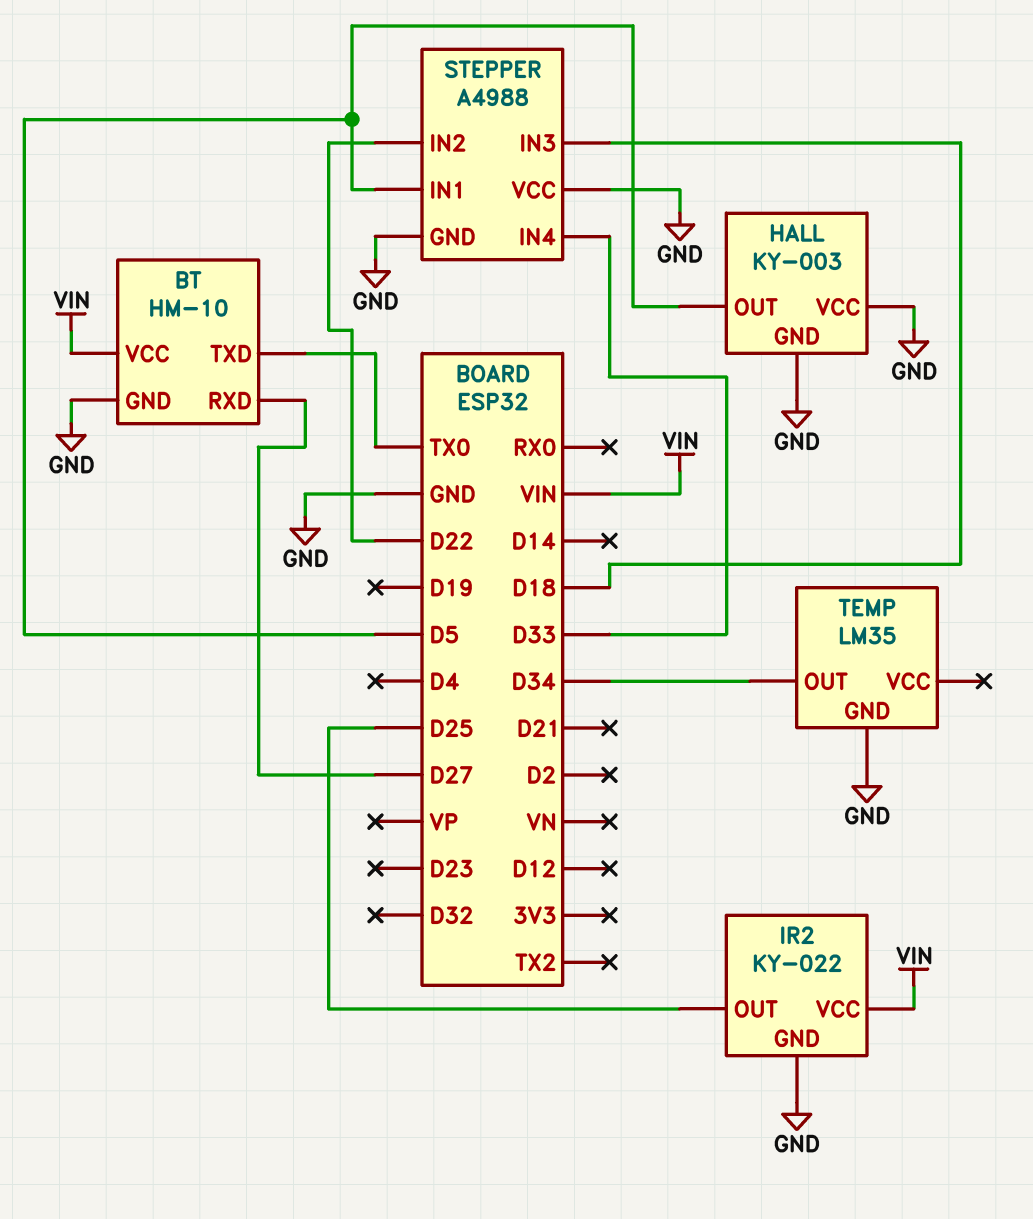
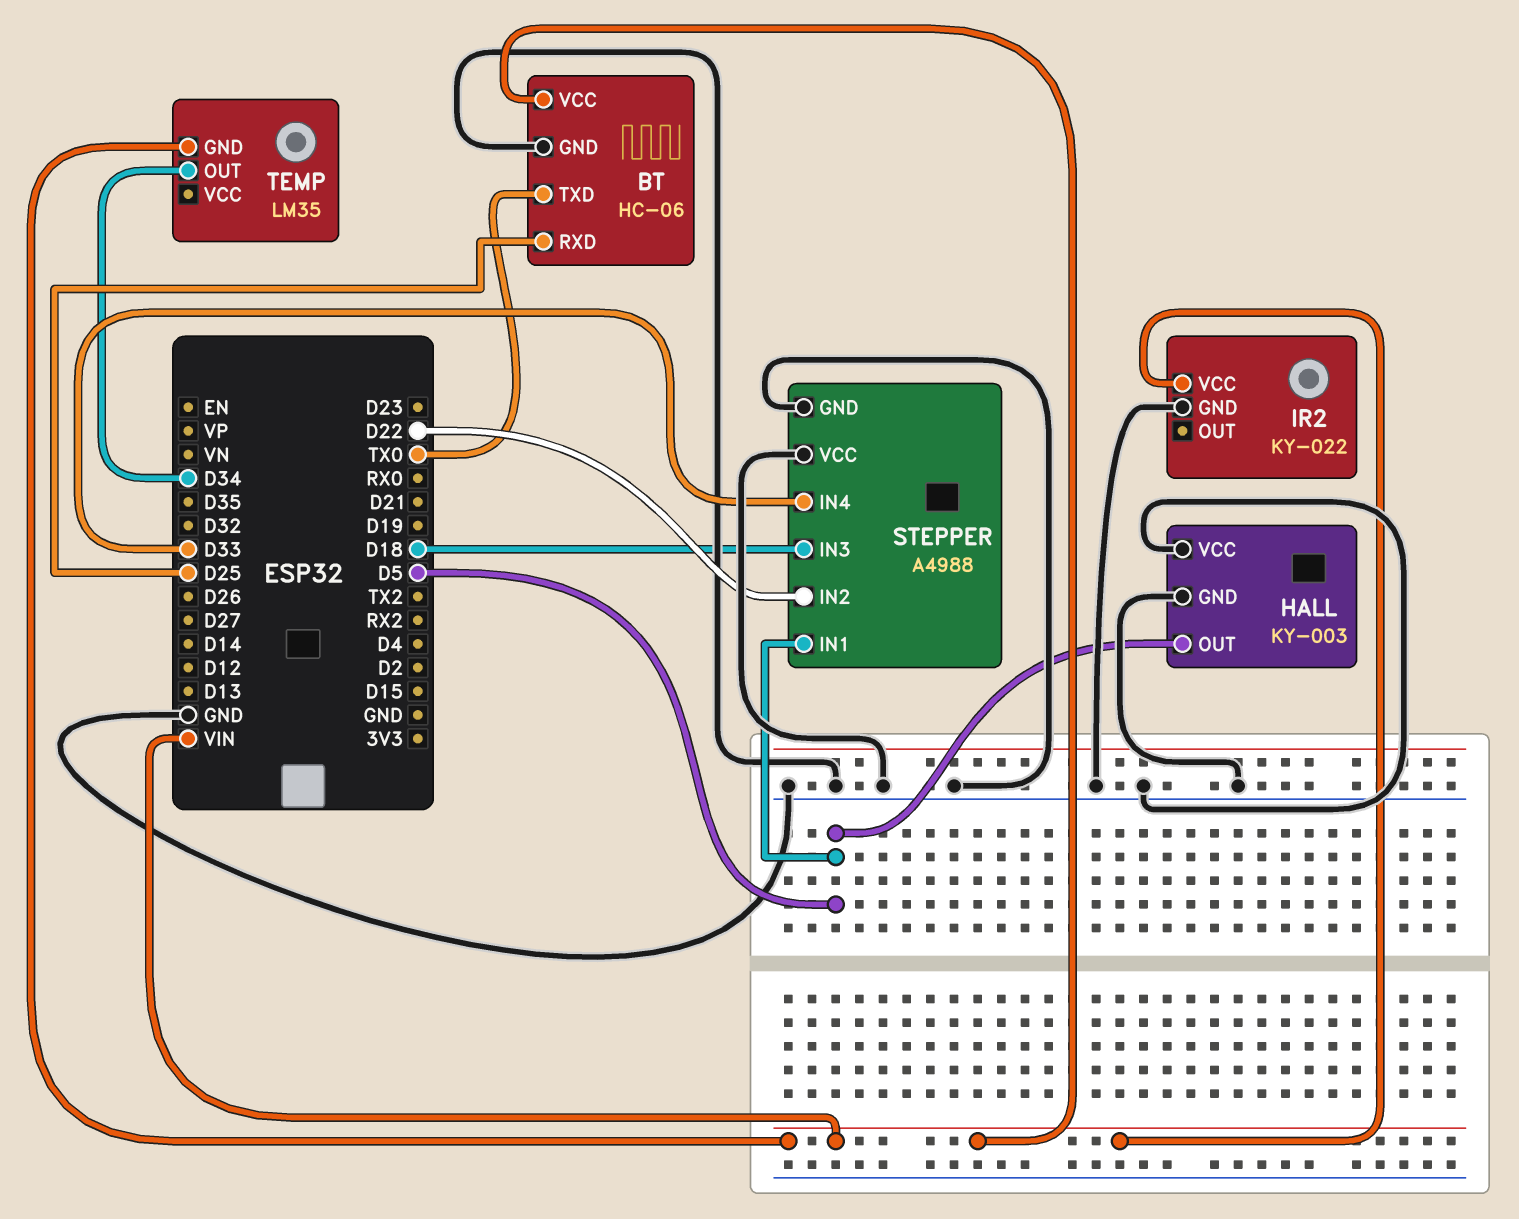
BT: HM-10 -> HC-06
BT pin RXD: D27 -> D25
IR2 pin OUT: D25 -> none
TEMP pin GND: GND -> VIN

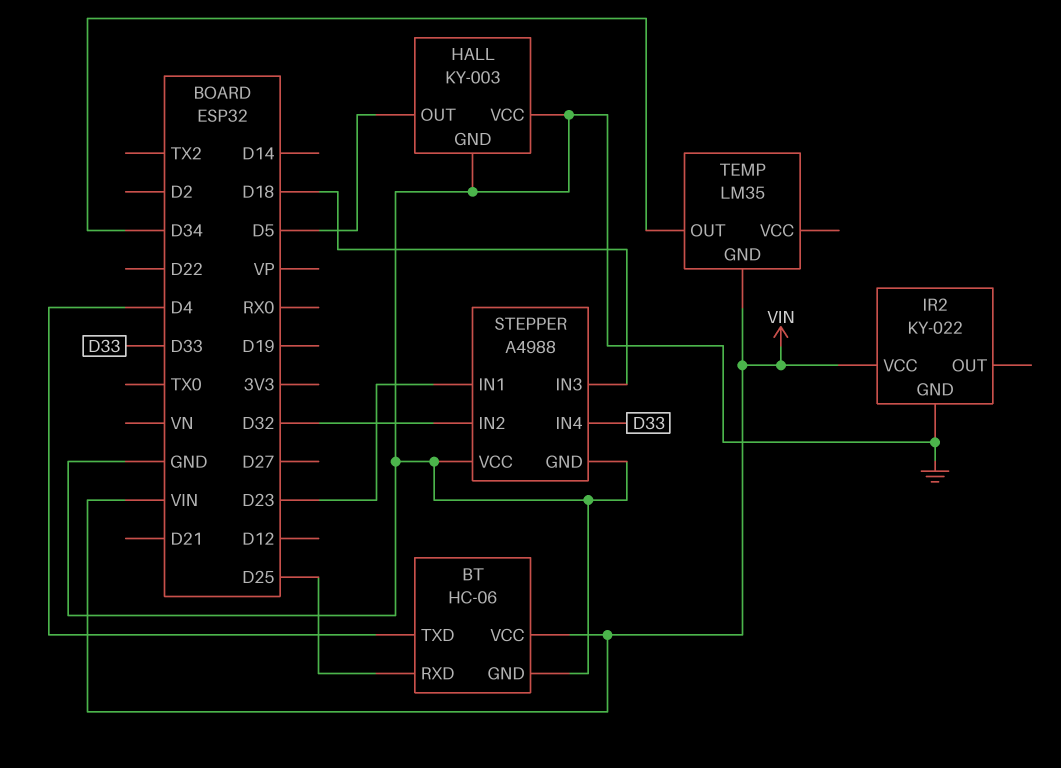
BT pin TXD: TX0 -> D4
STEPPER pin IN1: D5 -> D23
STEPPER pin IN2: D22 -> D32

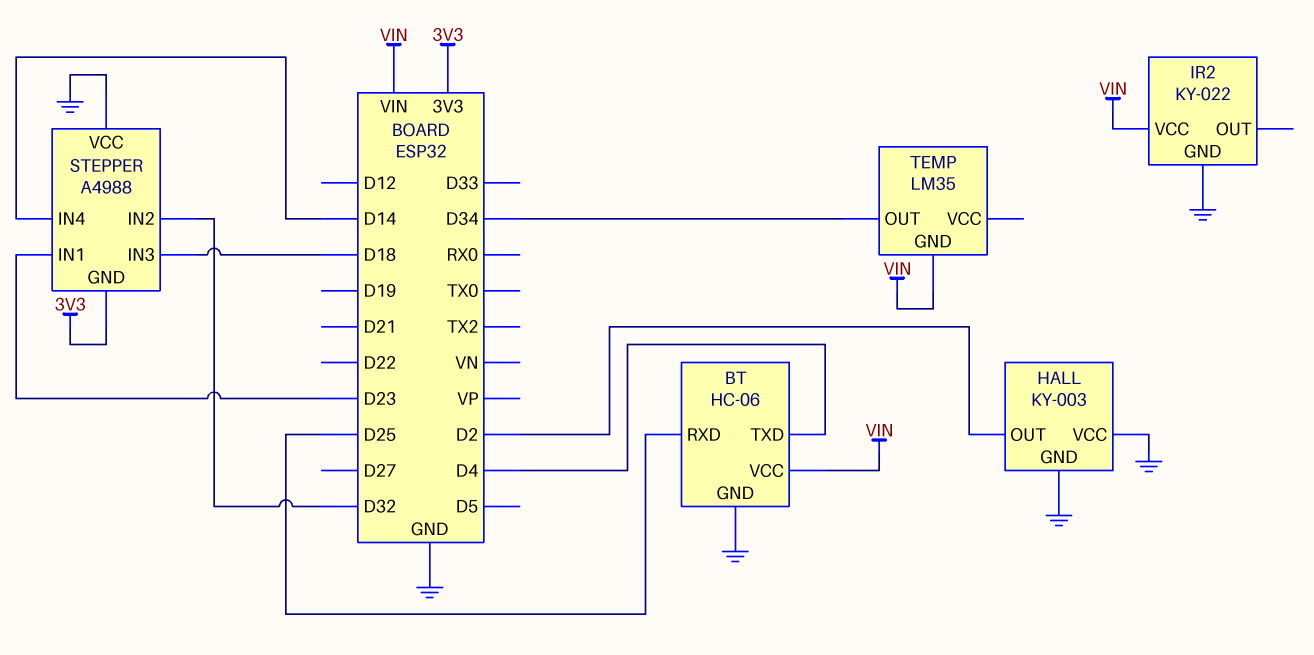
HALL pin OUT: D5 -> D2
STEPPER pin GND: GND -> 3V3
STEPPER pin IN4: D33 -> D14

